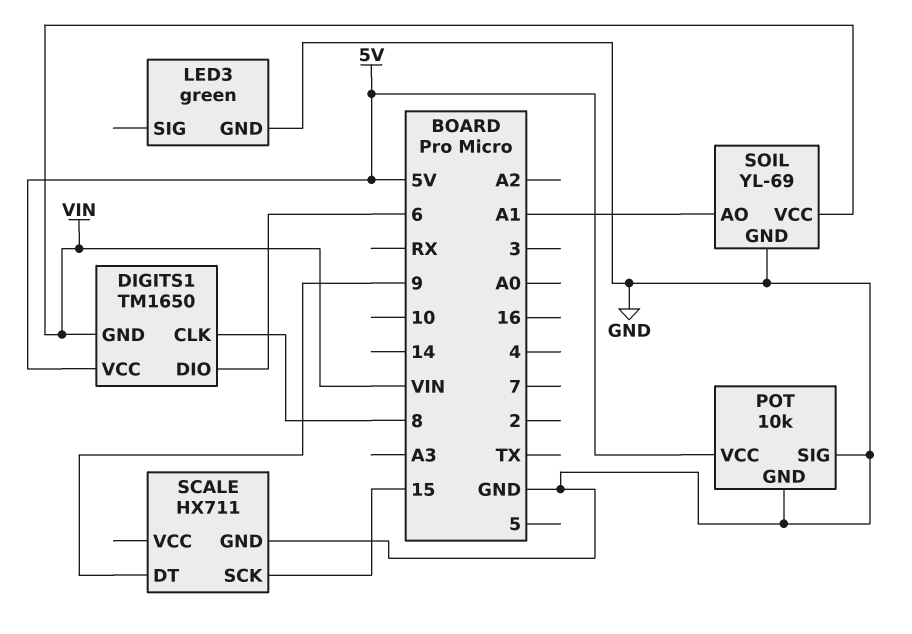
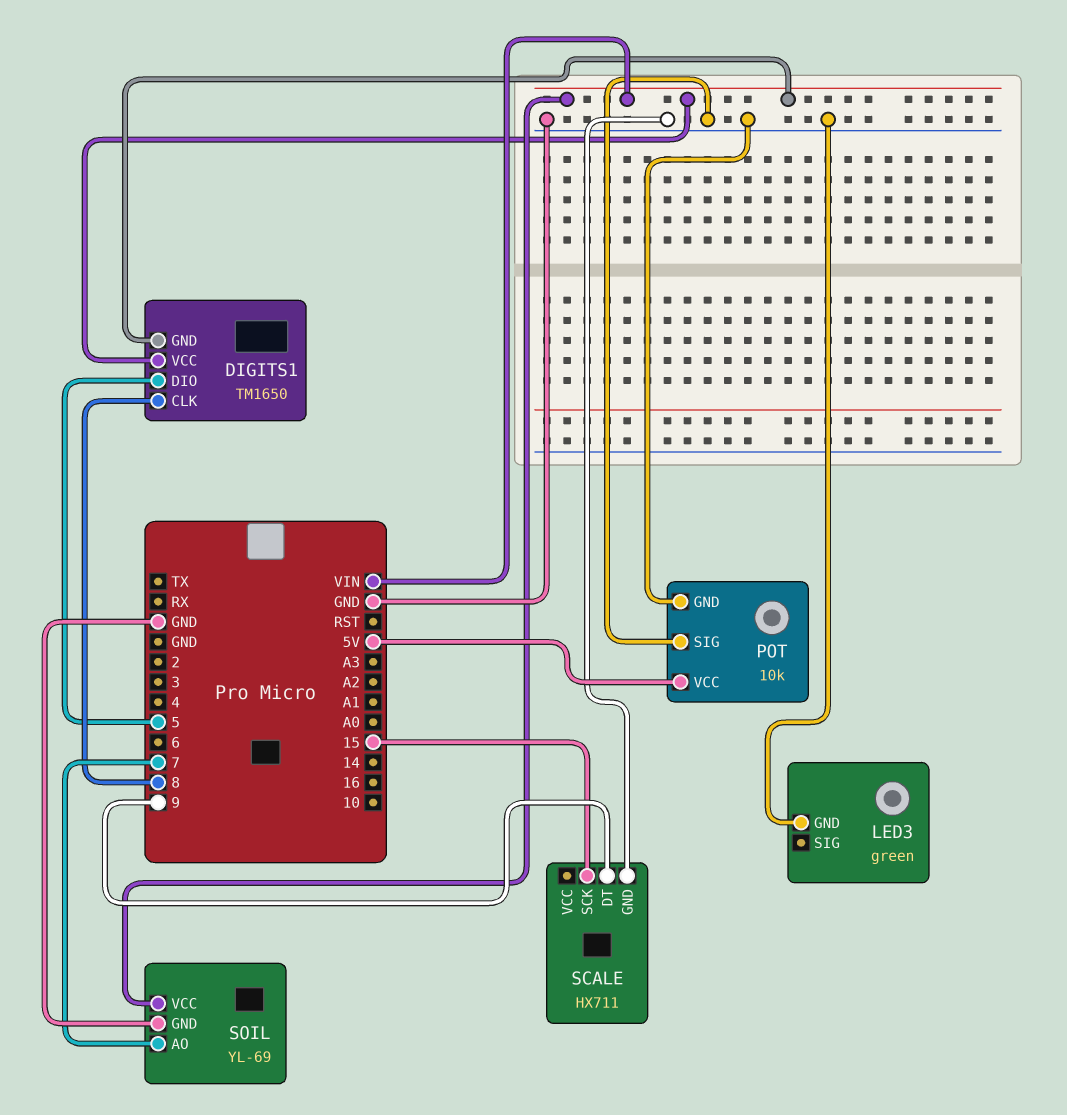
DIGITS1 pin DIO: 6 -> 5
DIGITS1 pin VCC: 5V -> VIN
SOIL pin AO: A1 -> 7

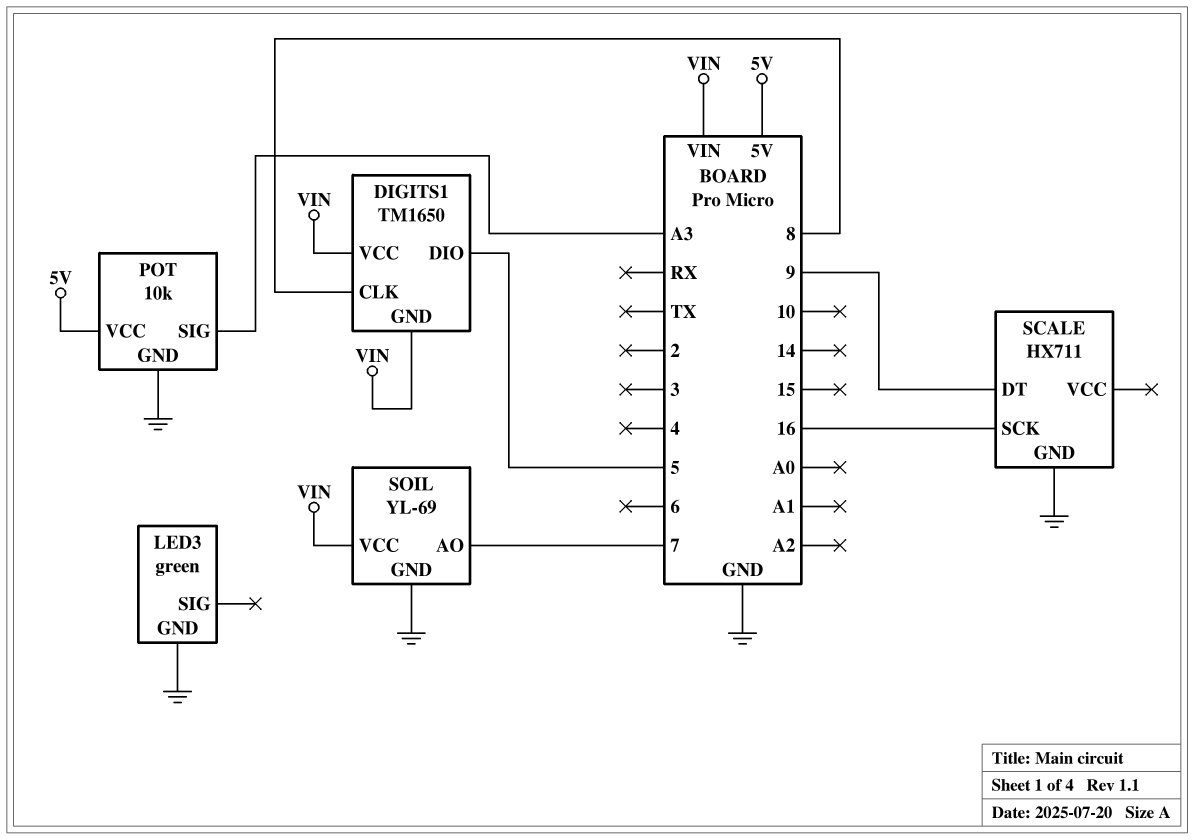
POT pin SIG: GND -> A3
SCALE pin SCK: 15 -> 16

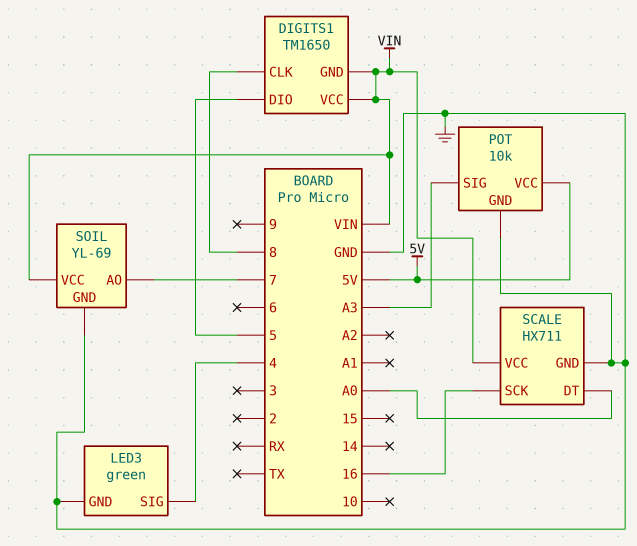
LED3 pin SIG: none -> 4
SCALE pin DT: 9 -> A0
SCALE pin VCC: none -> VIN

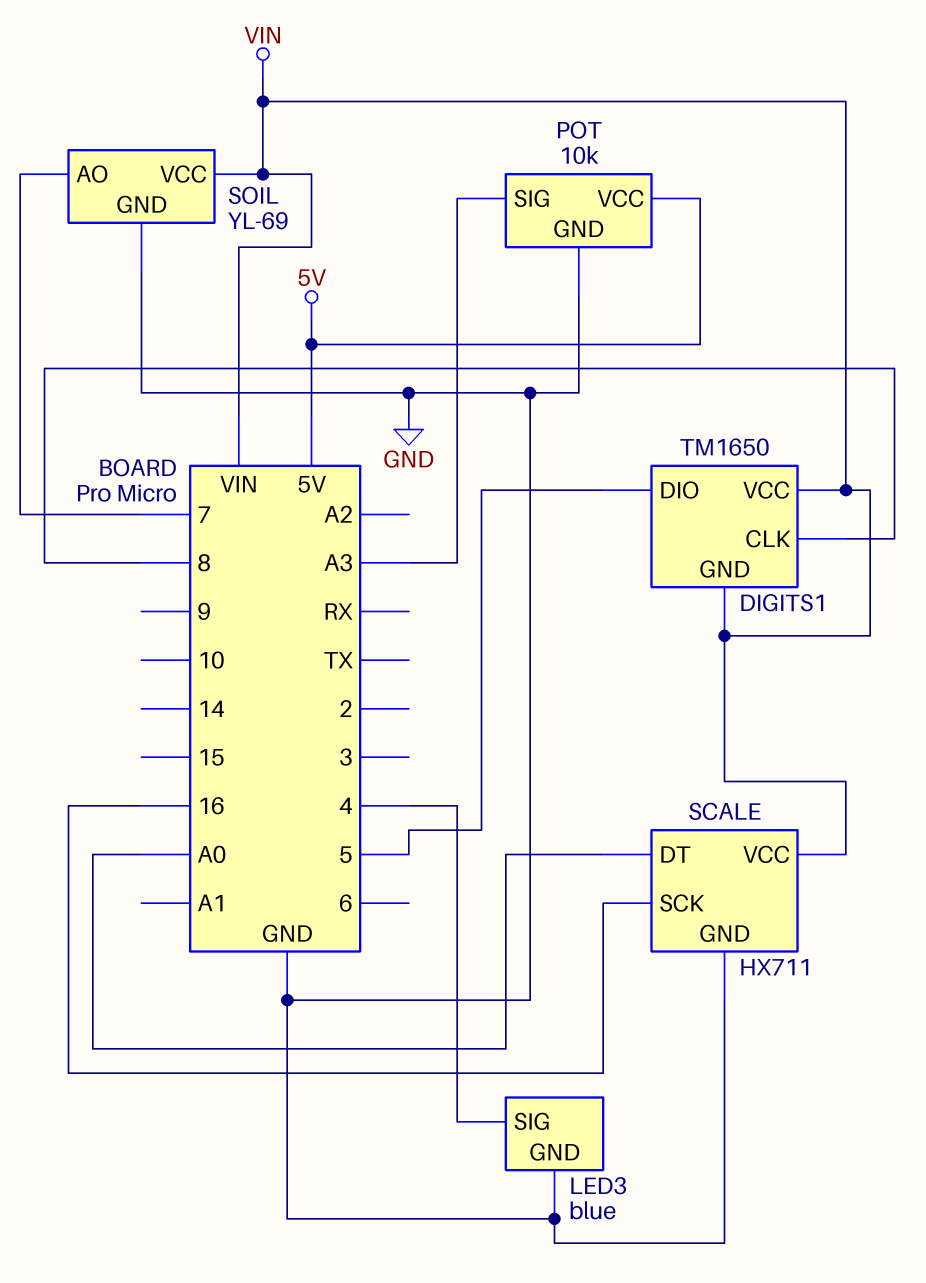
LED3: green -> blue

